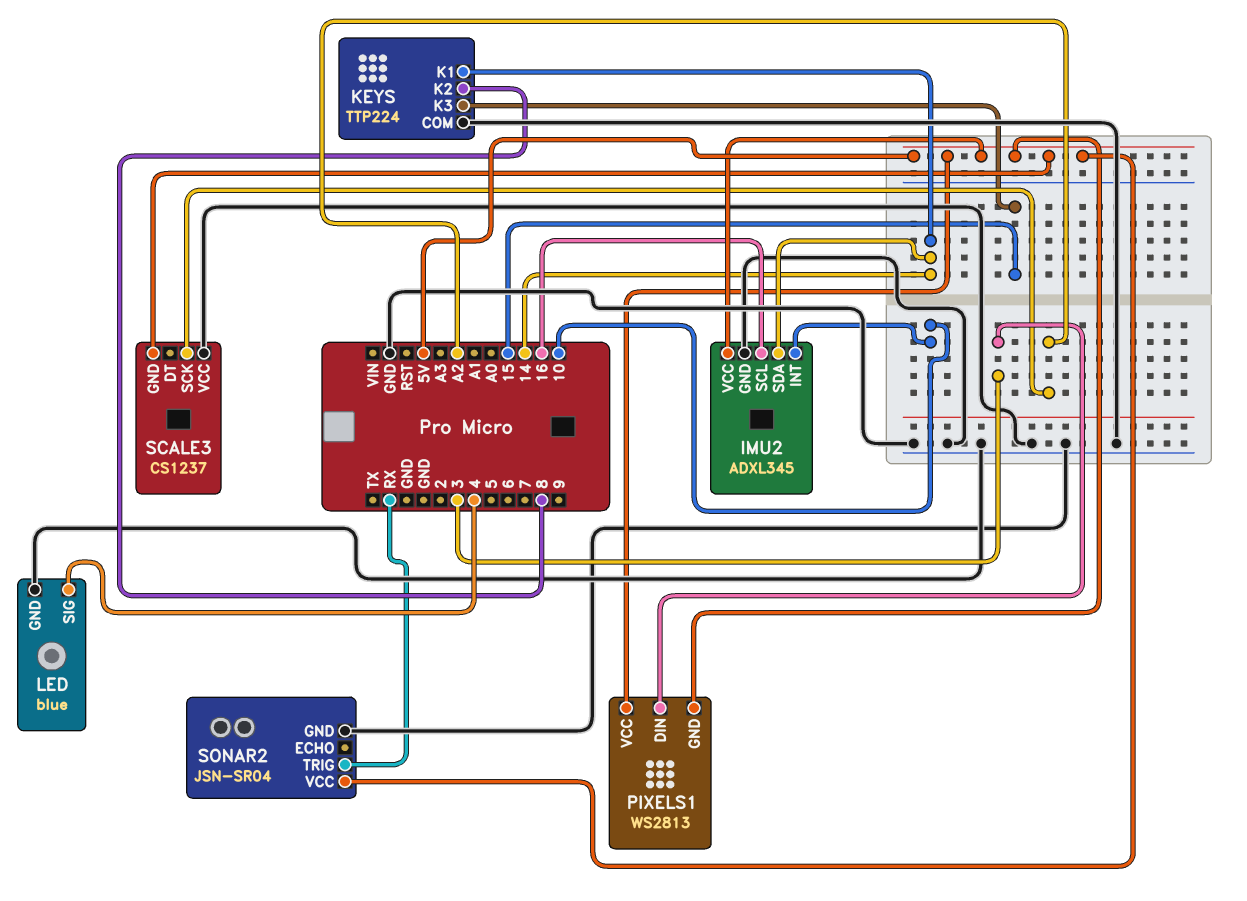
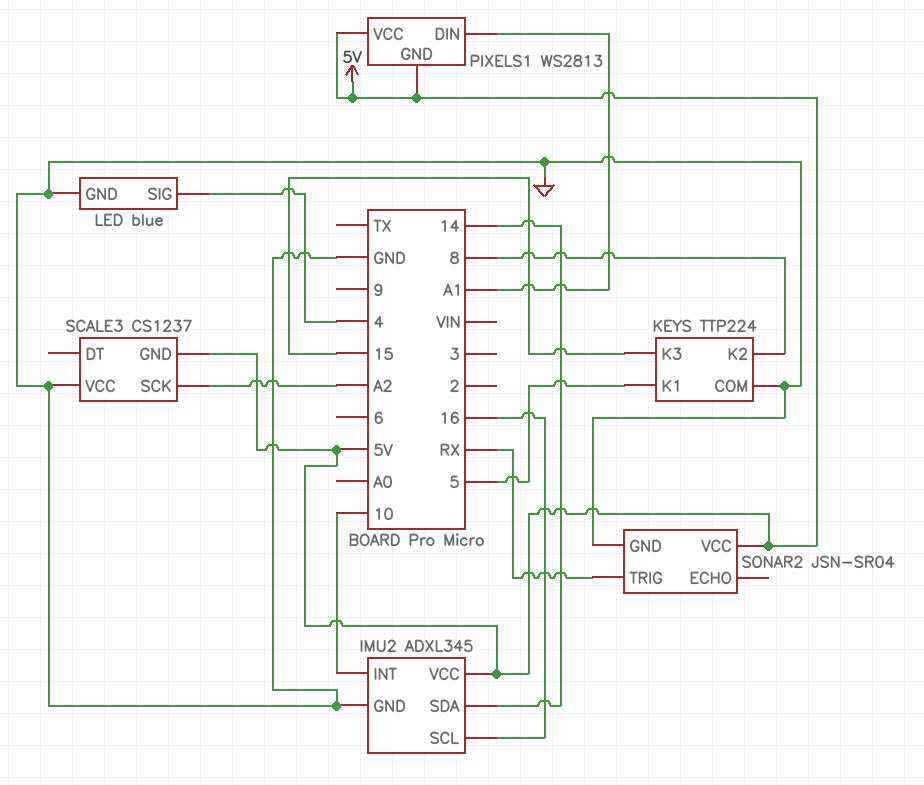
KEYS pin K1: 14 -> 5
PIXELS1 pin DIN: 3 -> A1

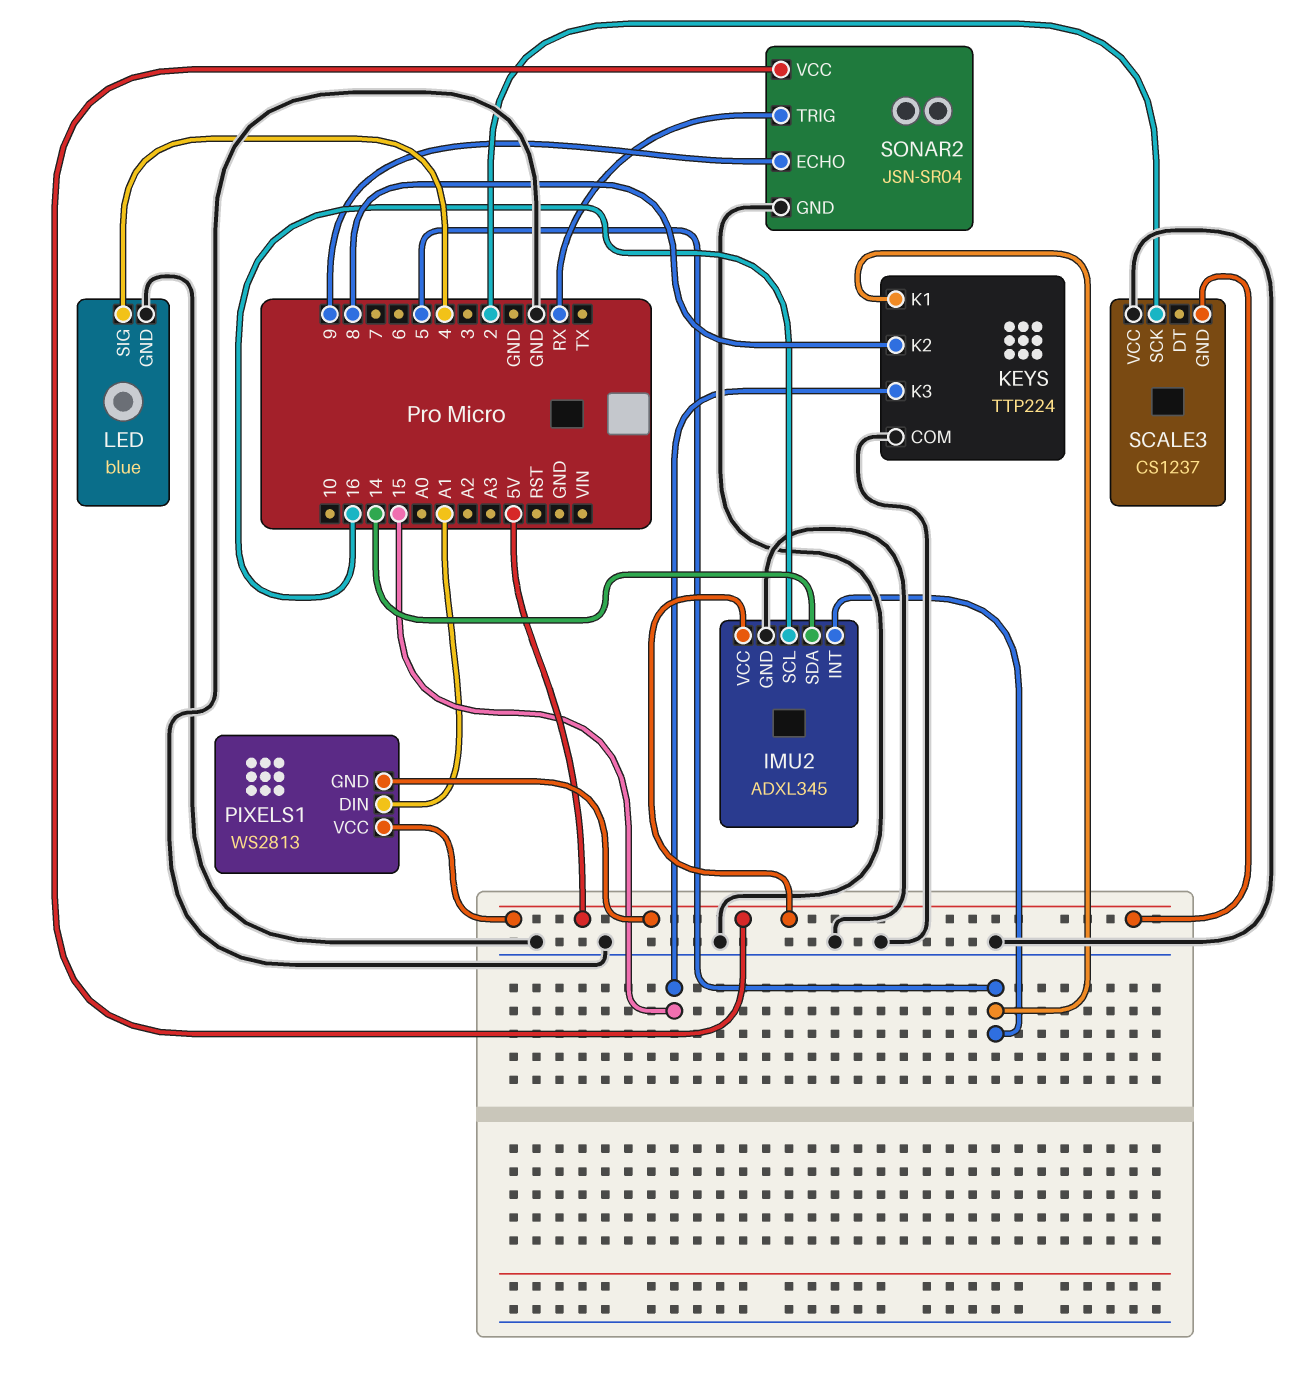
IMU2 pin INT: 10 -> 5
SCALE3 pin SCK: A2 -> 2
SONAR2 pin ECHO: none -> 9

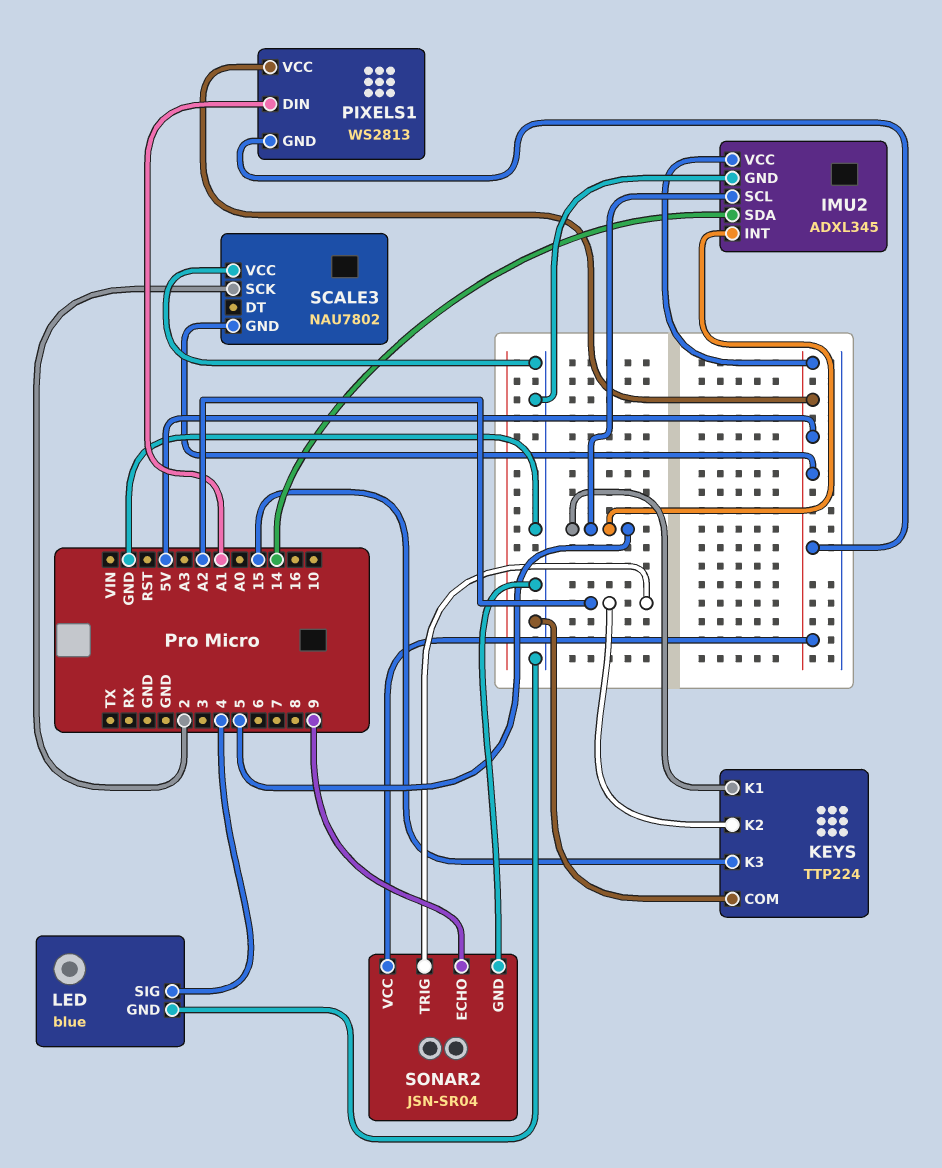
IMU2 pin SCL: 16 -> 5
KEYS pin K2: 8 -> A2
SCALE3: CS1237 -> NAU7802
SONAR2 pin TRIG: RX -> A2

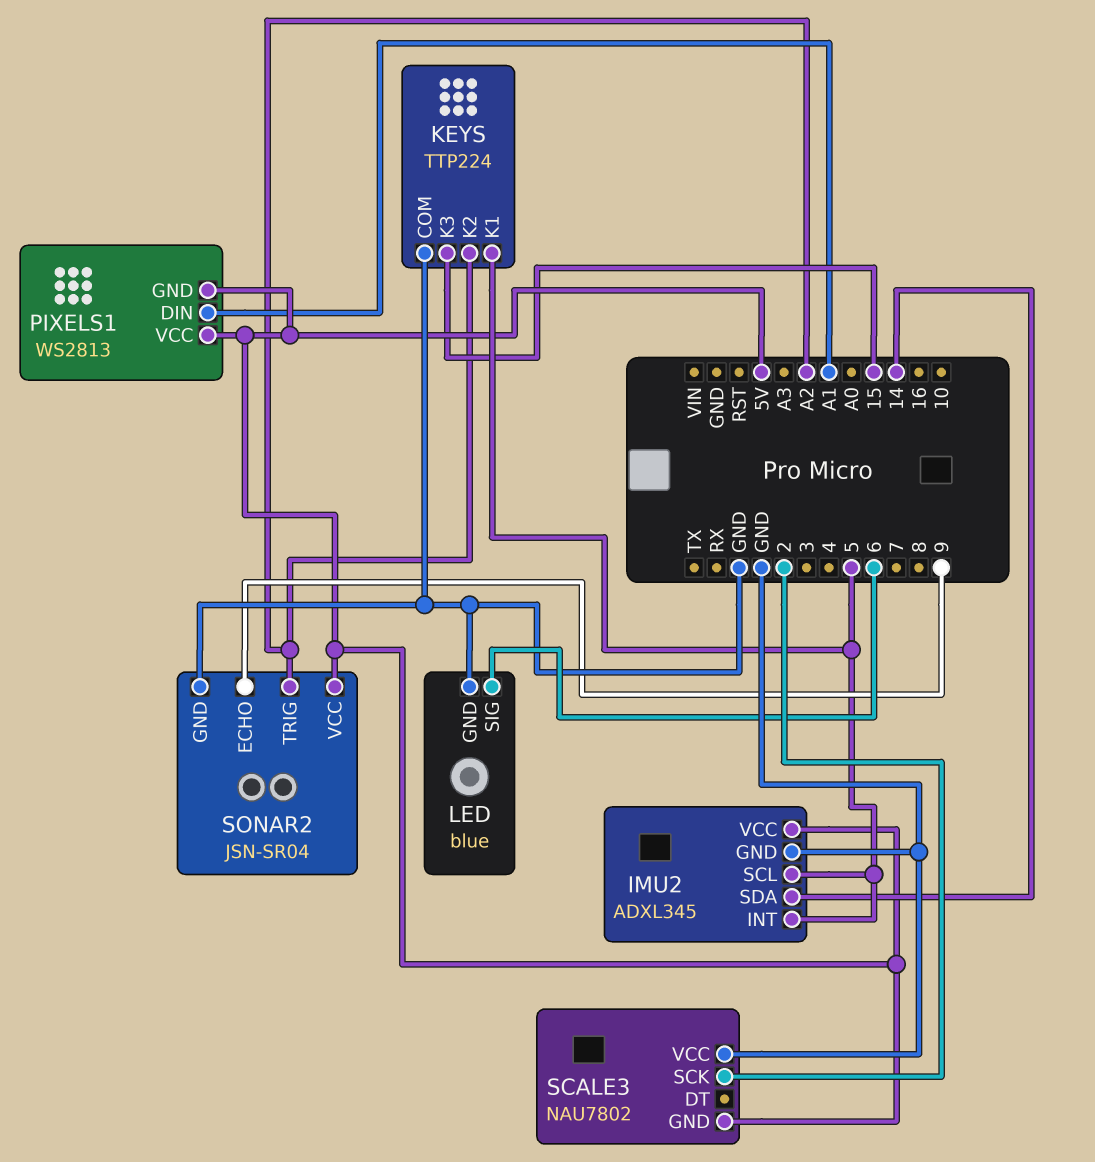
LED pin SIG: 4 -> 6

